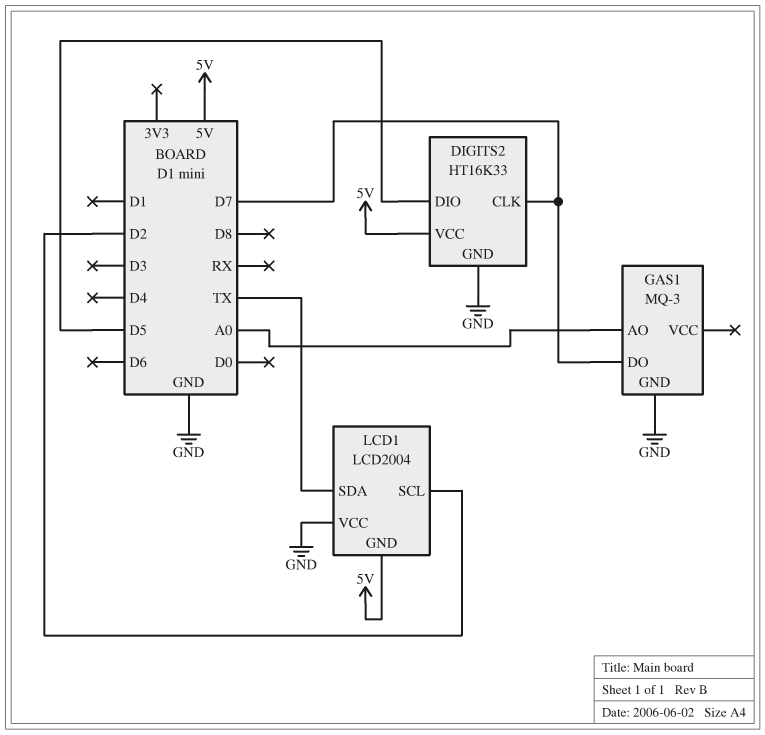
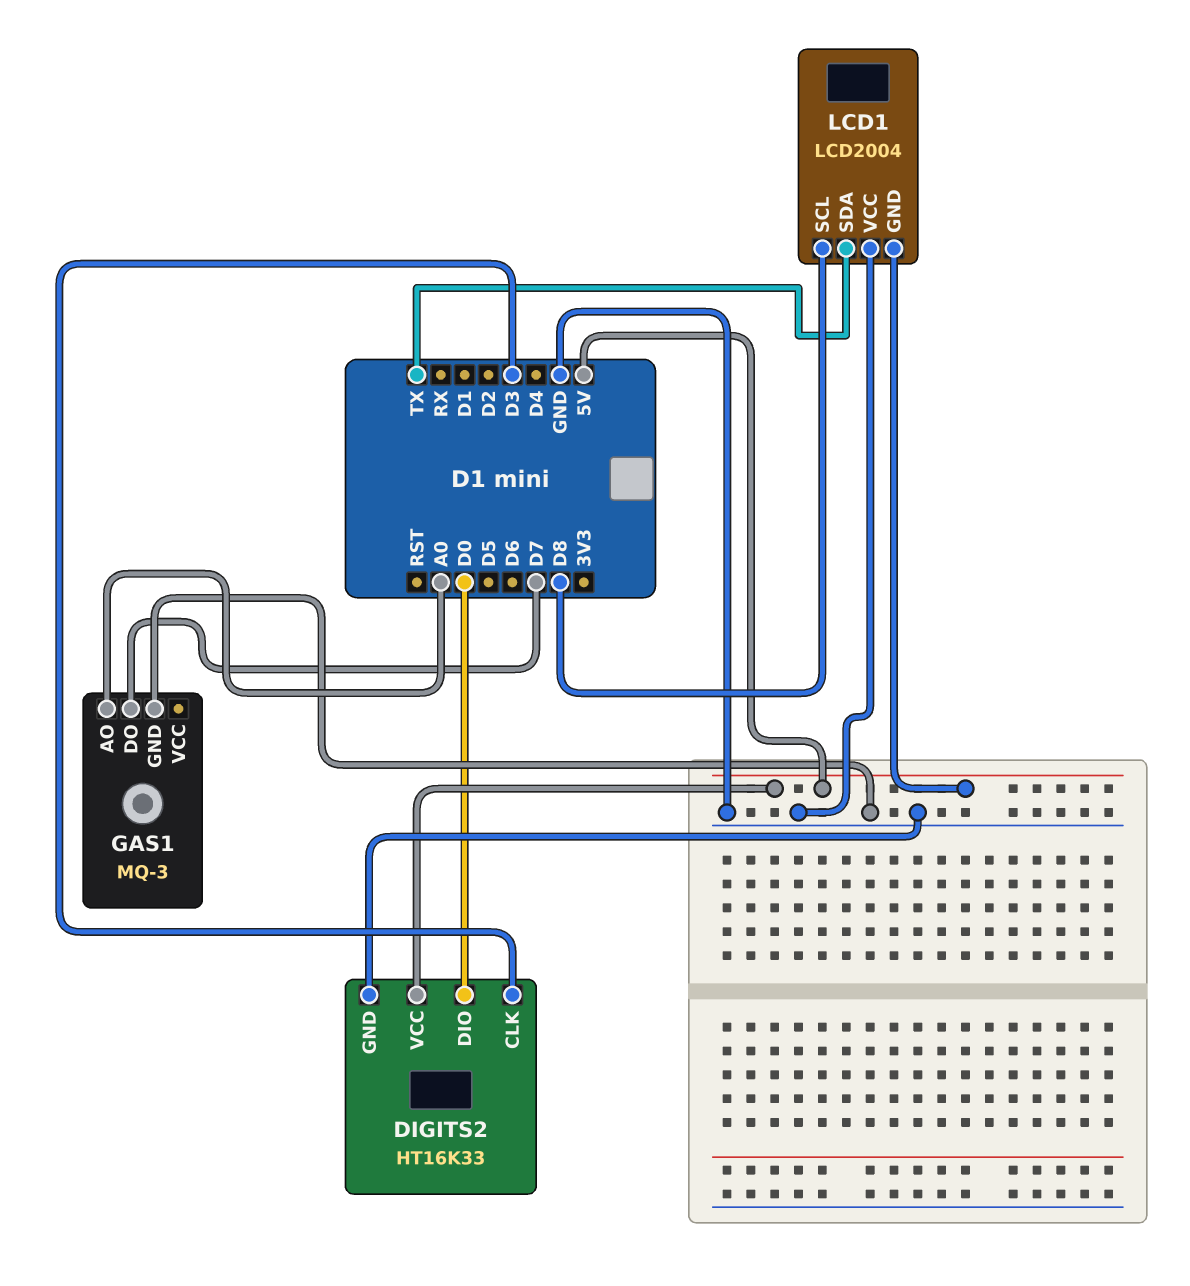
DIGITS2 pin CLK: D7 -> D3
DIGITS2 pin DIO: D5 -> D0
LCD1 pin SCL: D2 -> D8

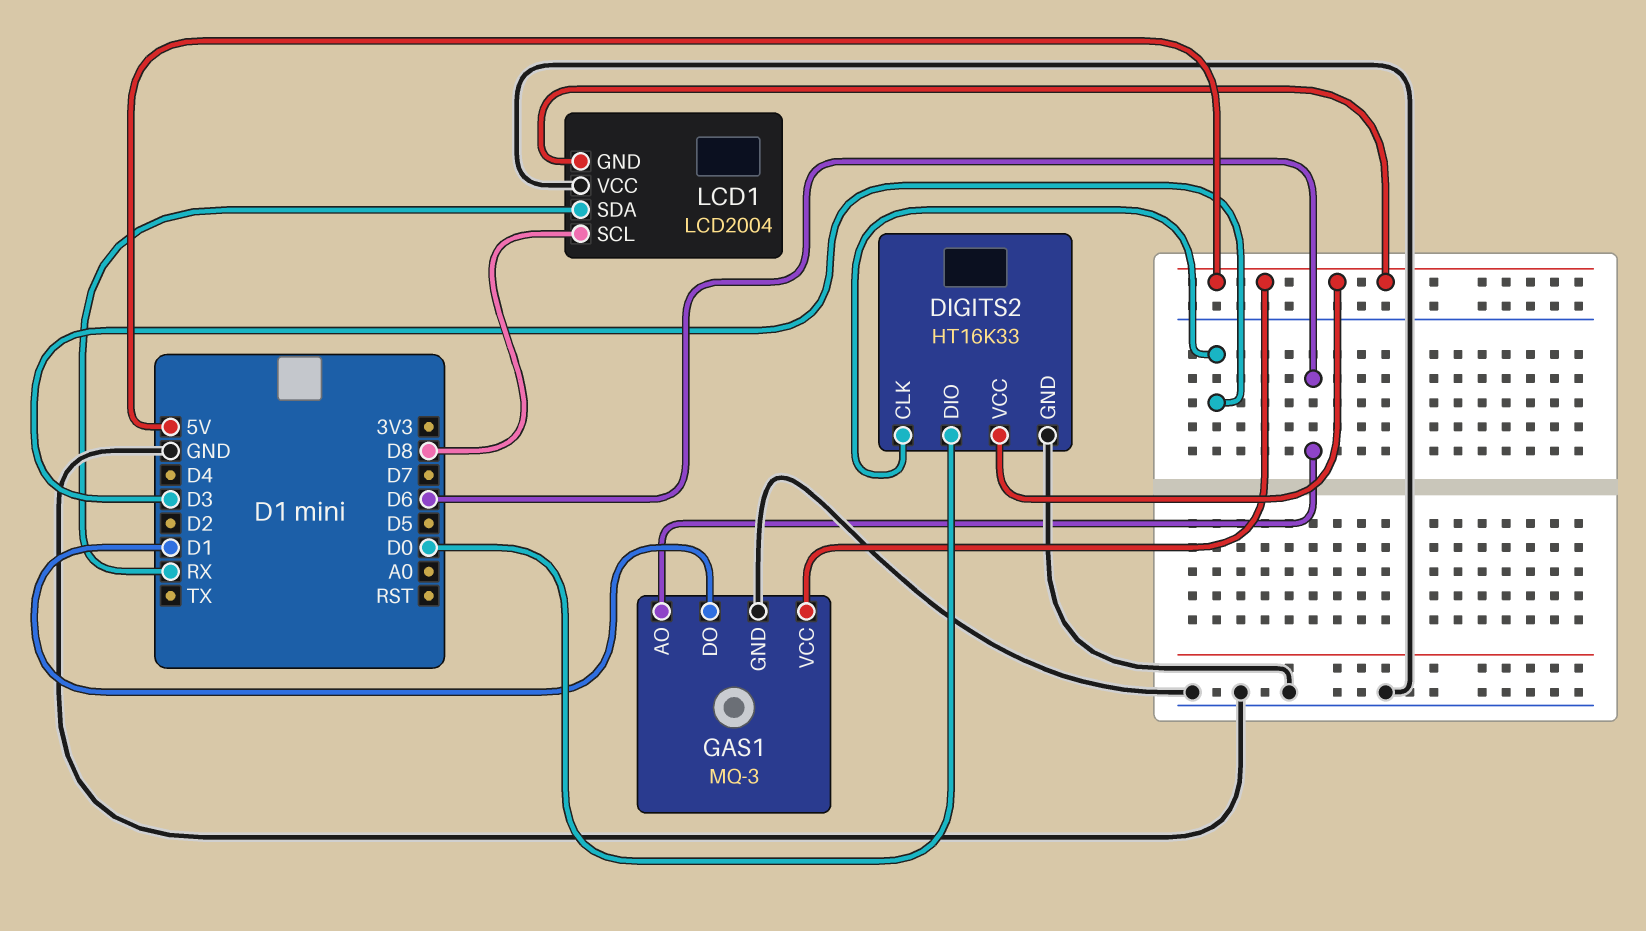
GAS1 pin AO: A0 -> D6
GAS1 pin DO: D7 -> D1
GAS1 pin VCC: none -> 5V
LCD1 pin SDA: TX -> RX

